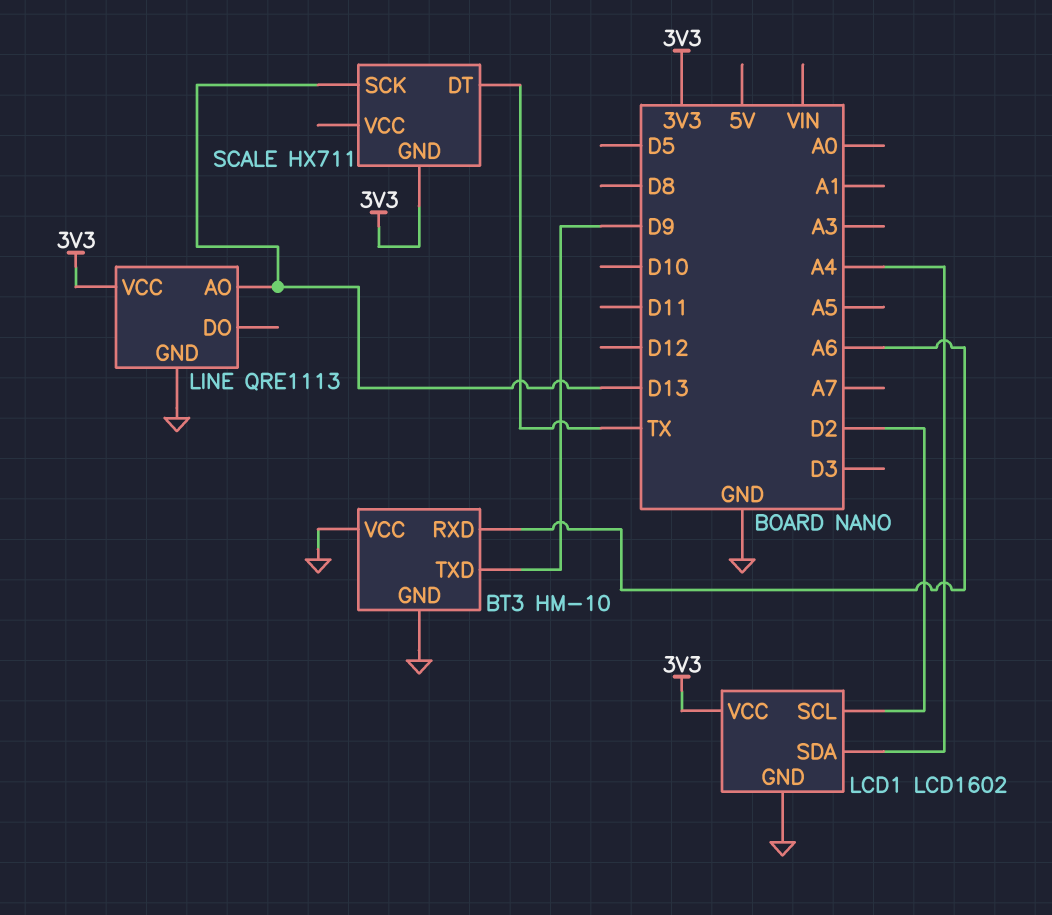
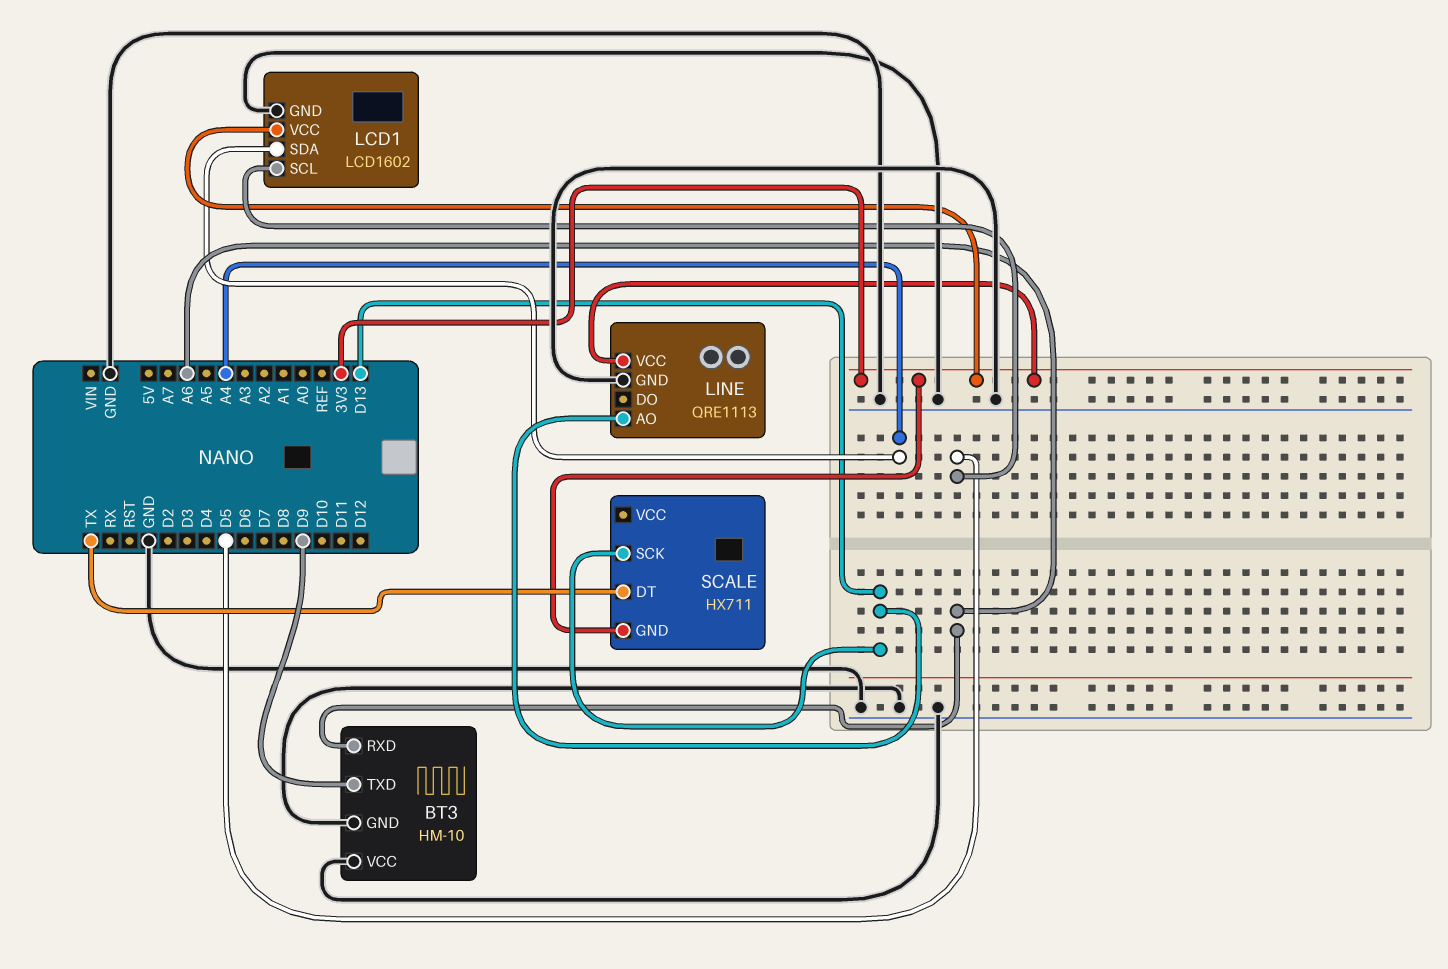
LCD1 pin SCL: D2 -> D5

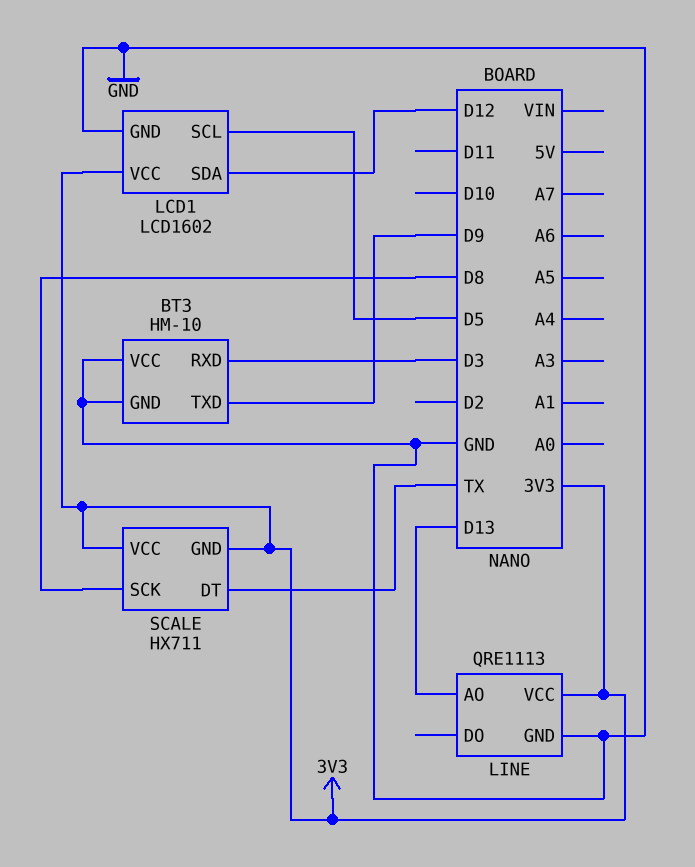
BT3 pin RXD: A6 -> D3
LCD1 pin SDA: A4 -> D12
SCALE pin SCK: D13 -> D8
SCALE pin VCC: none -> 3V3

